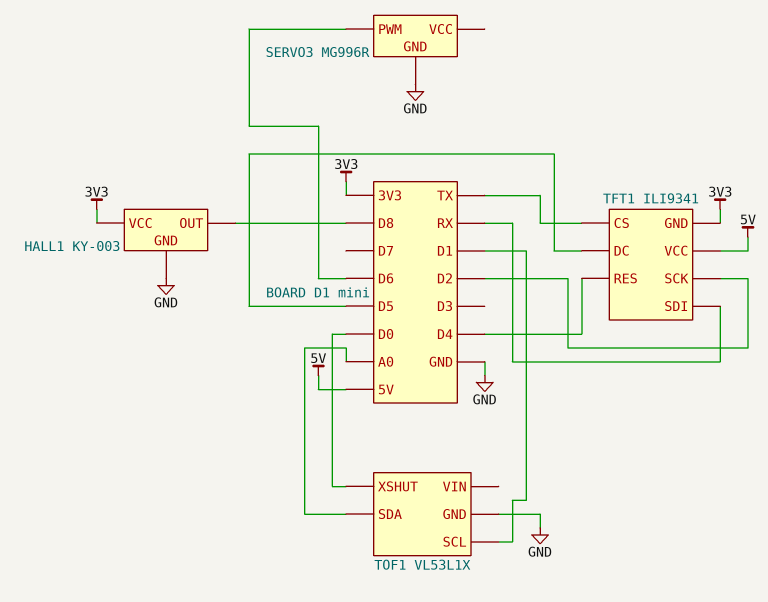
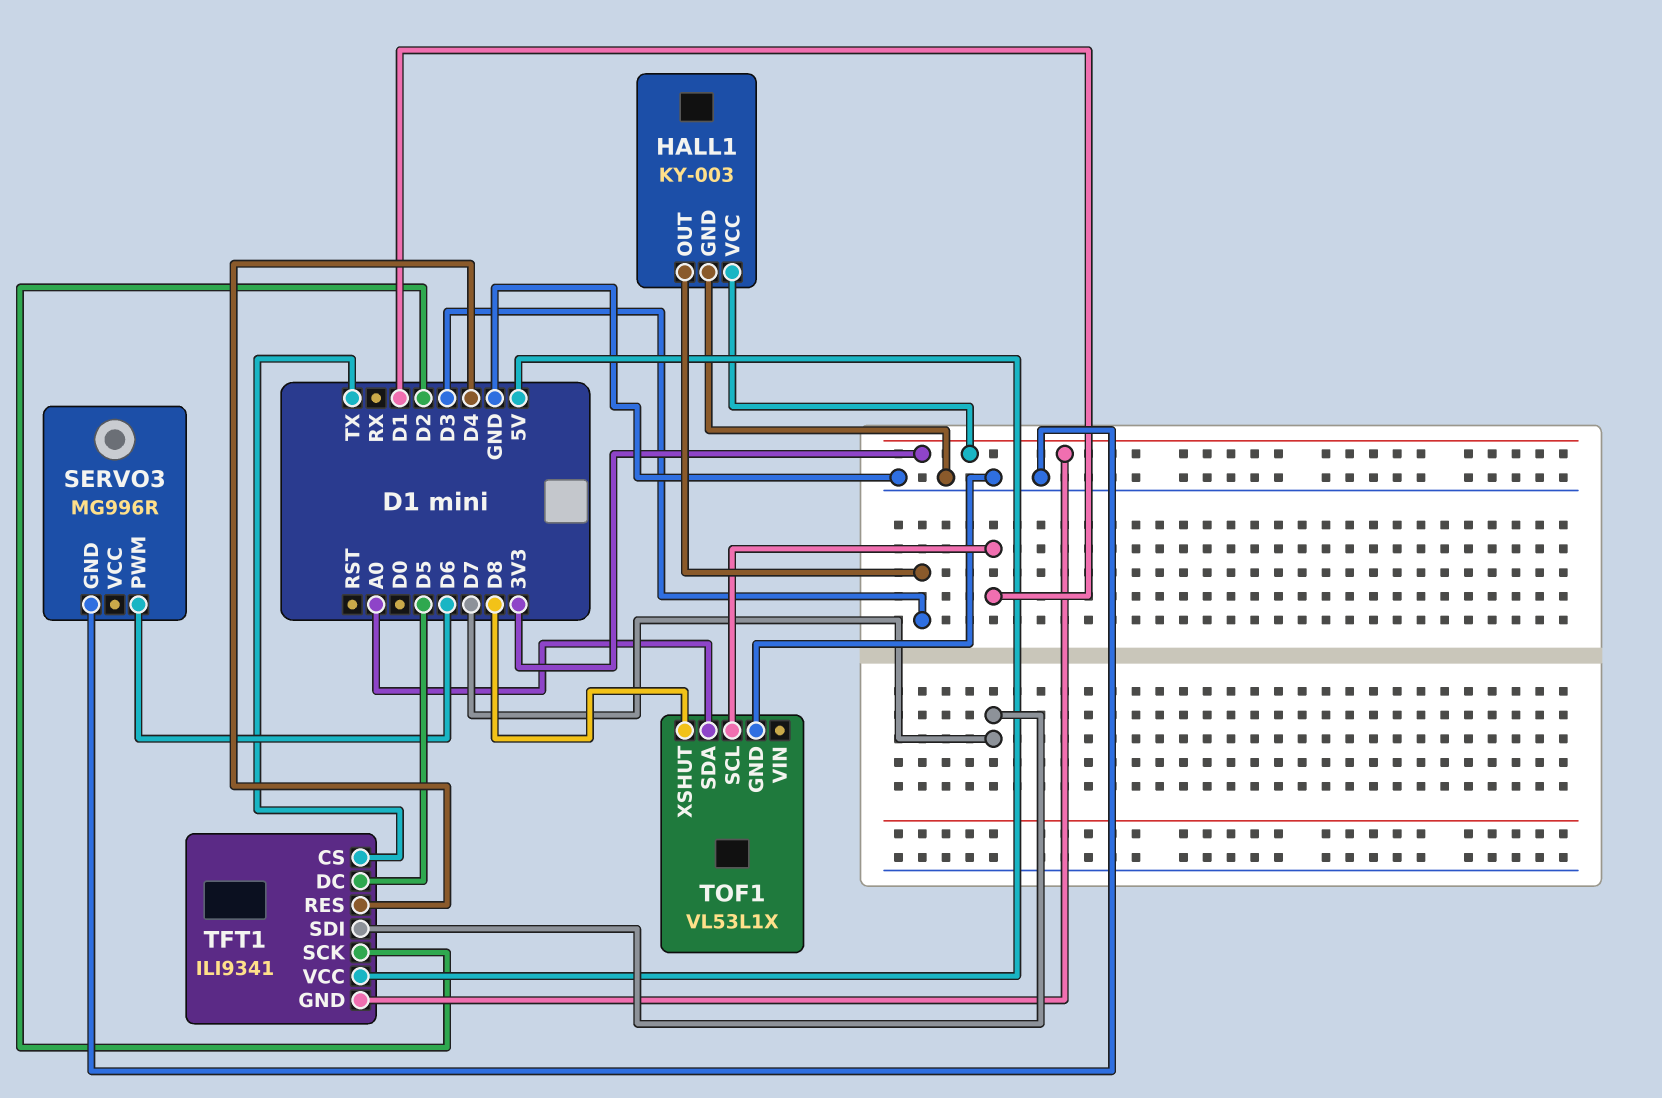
HALL1 pin OUT: D8 -> D3
TFT1 pin SDI: RX -> D7
TOF1 pin XSHUT: D0 -> D8

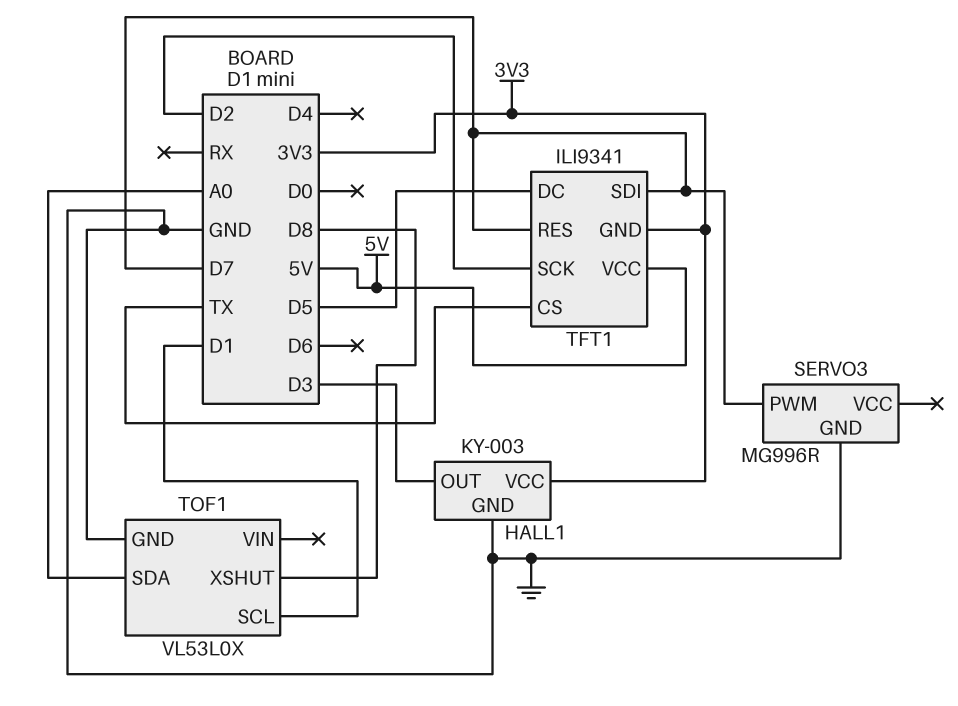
SERVO3 pin PWM: D6 -> D7
TFT1 pin RES: D4 -> D7
TOF1: VL53L1X -> VL53L0X

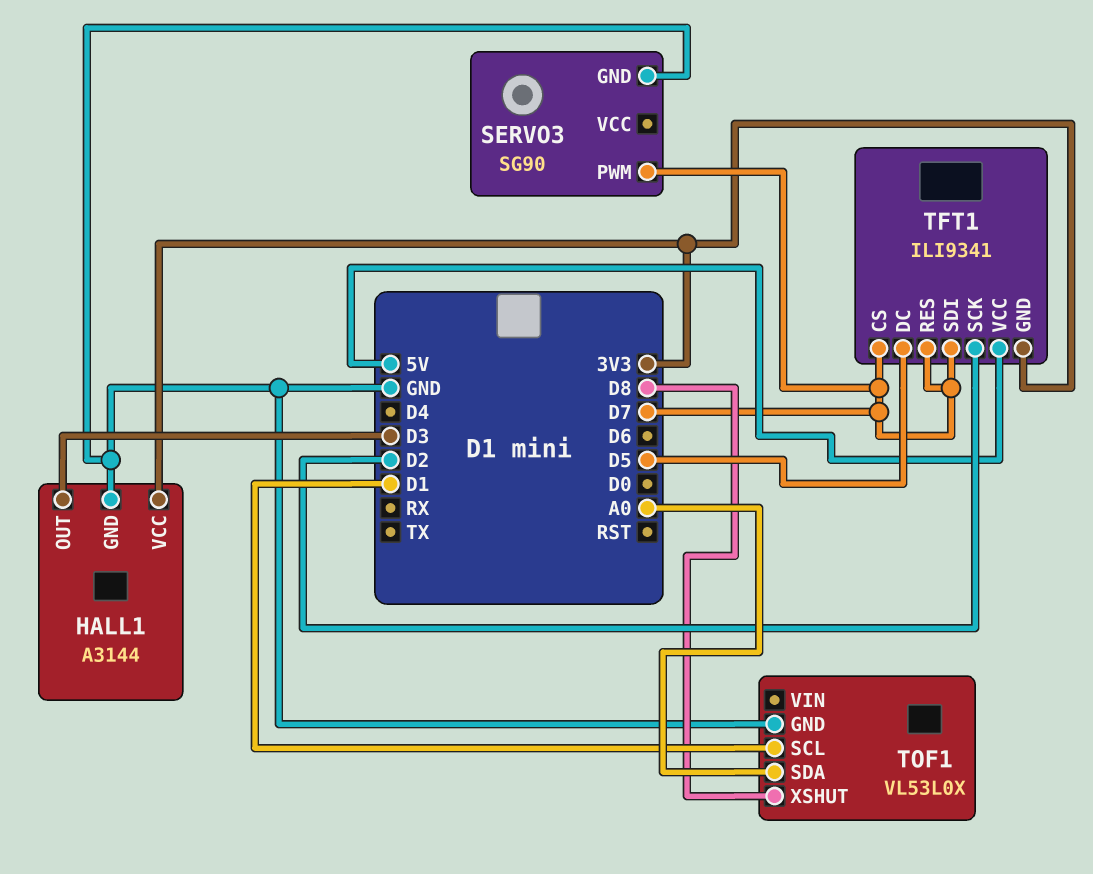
HALL1: KY-003 -> A3144
SERVO3: MG996R -> SG90
TFT1 pin CS: TX -> D7

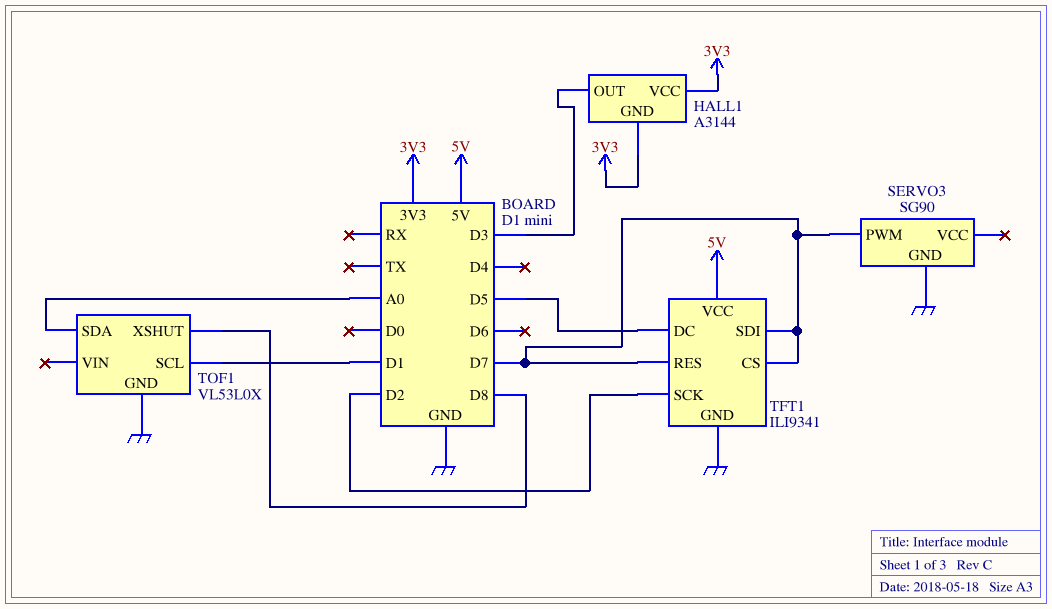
HALL1 pin GND: GND -> 3V3
TFT1 pin GND: 3V3 -> GND

